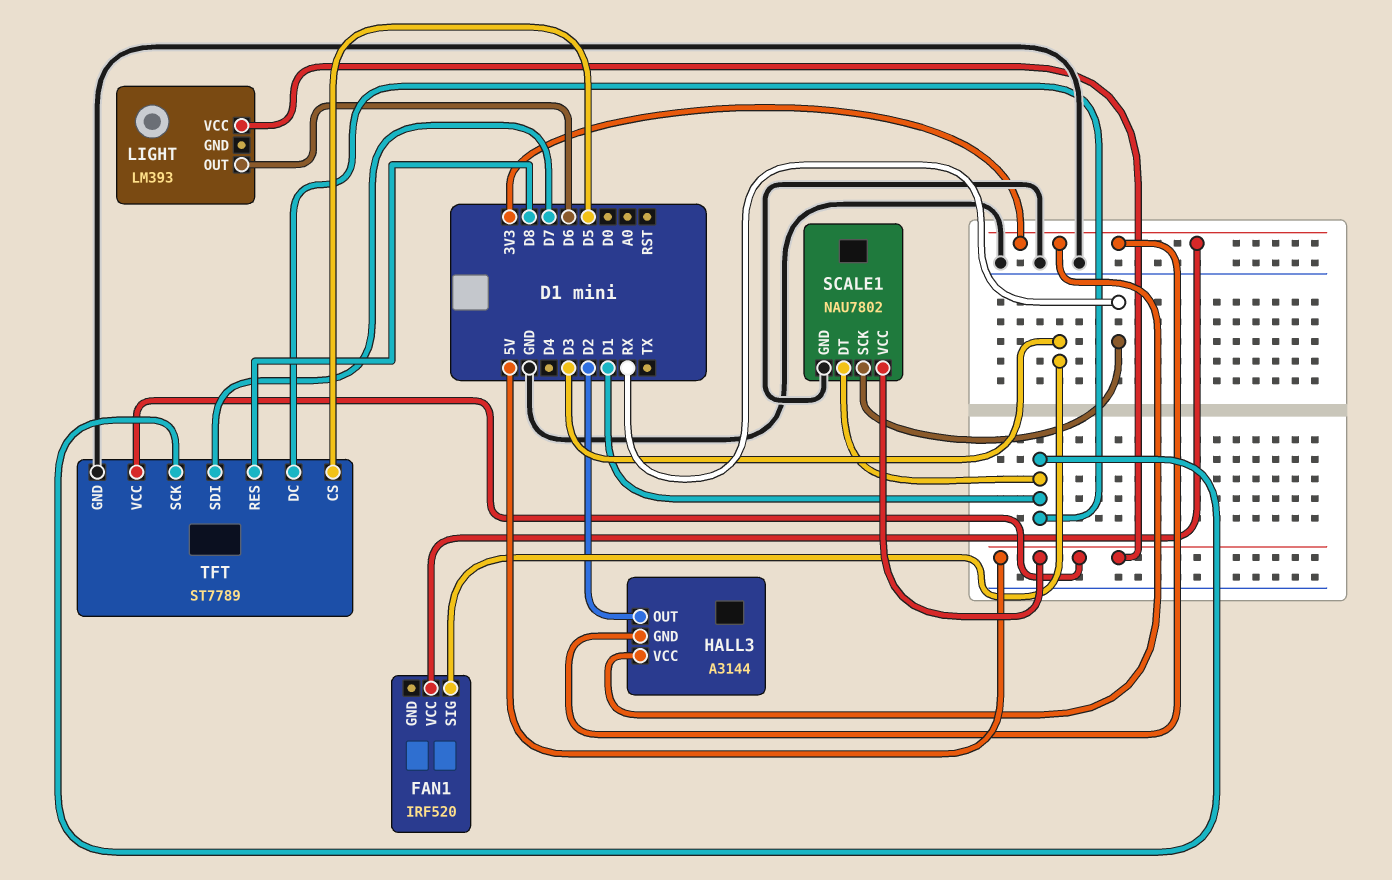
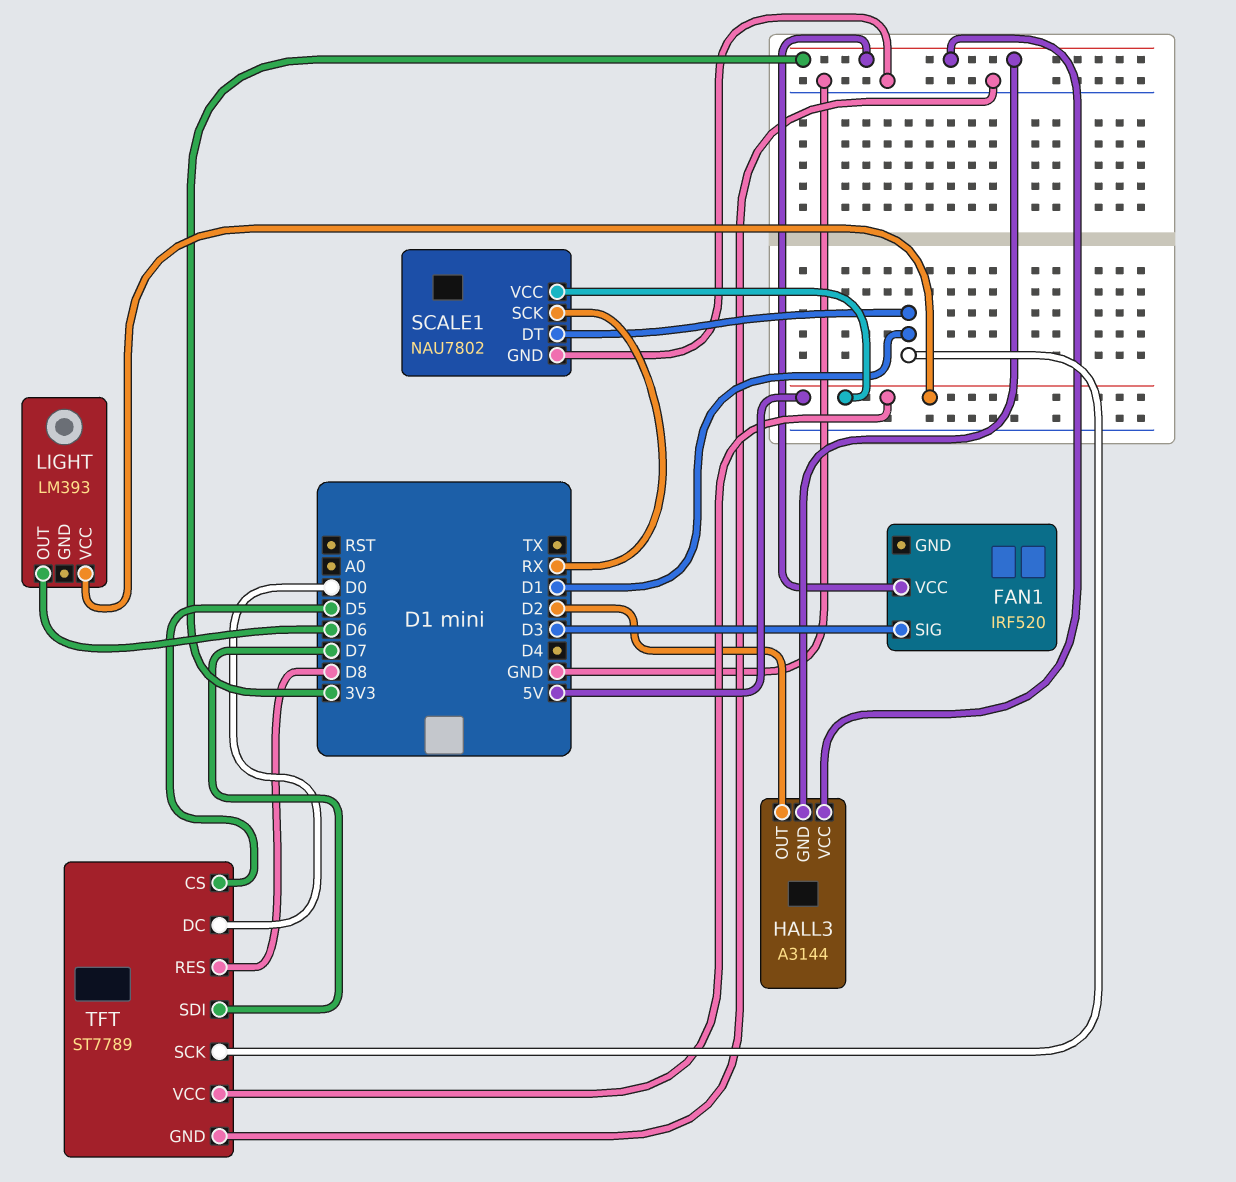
TFT pin DC: D1 -> D0

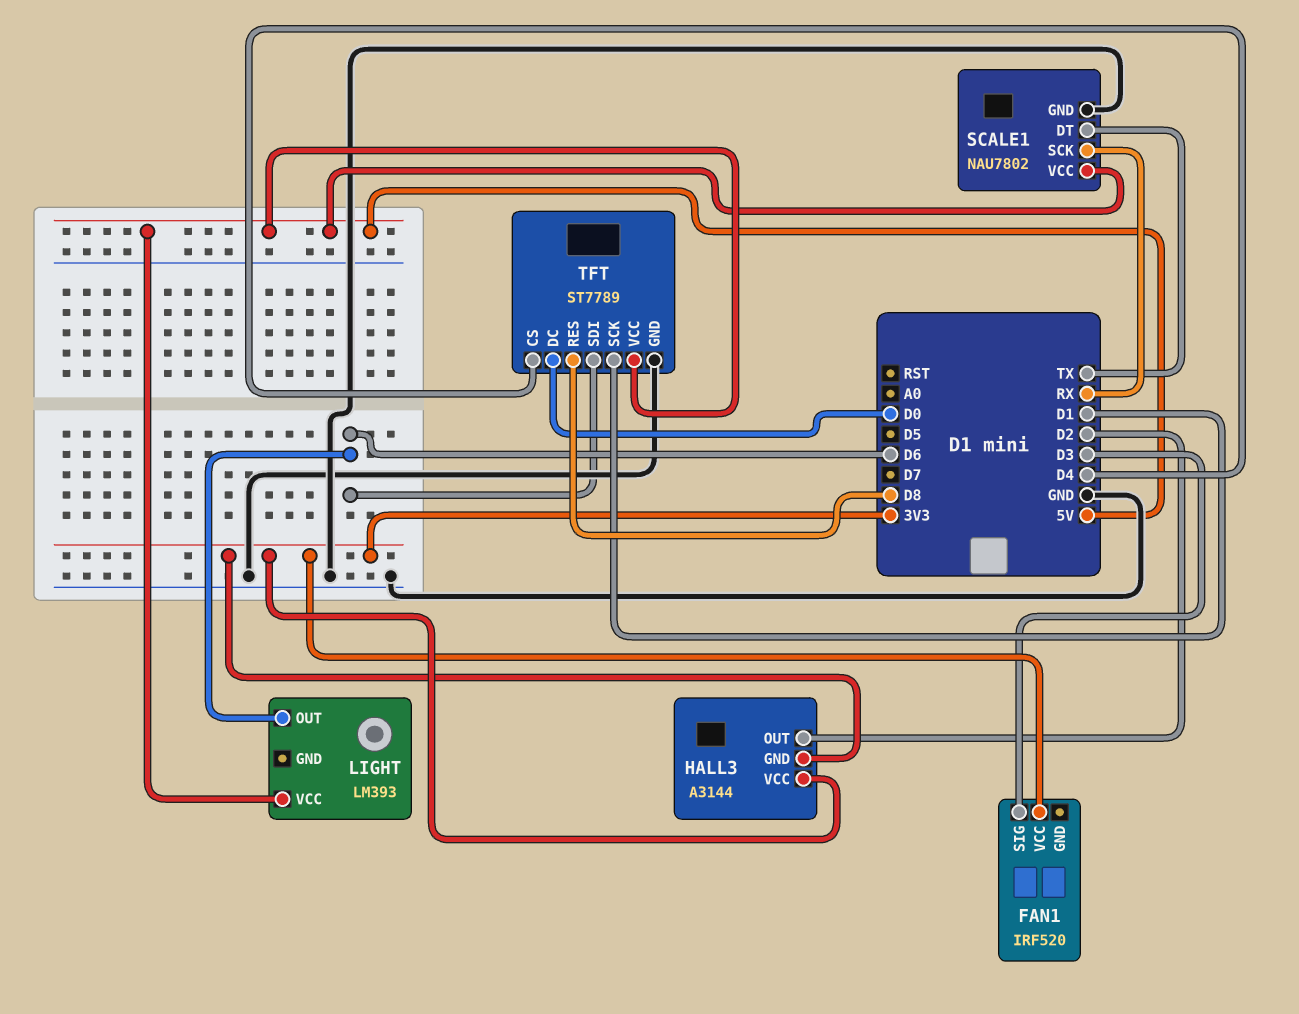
SCALE1 pin DT: D1 -> TX
TFT pin CS: D5 -> D4
TFT pin SDI: D7 -> D6

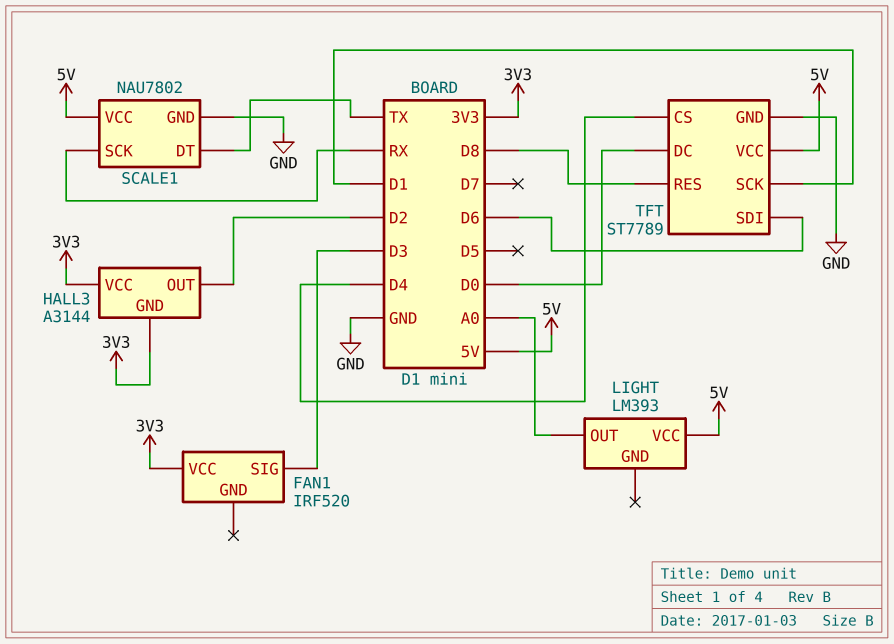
LIGHT pin OUT: D6 -> A0

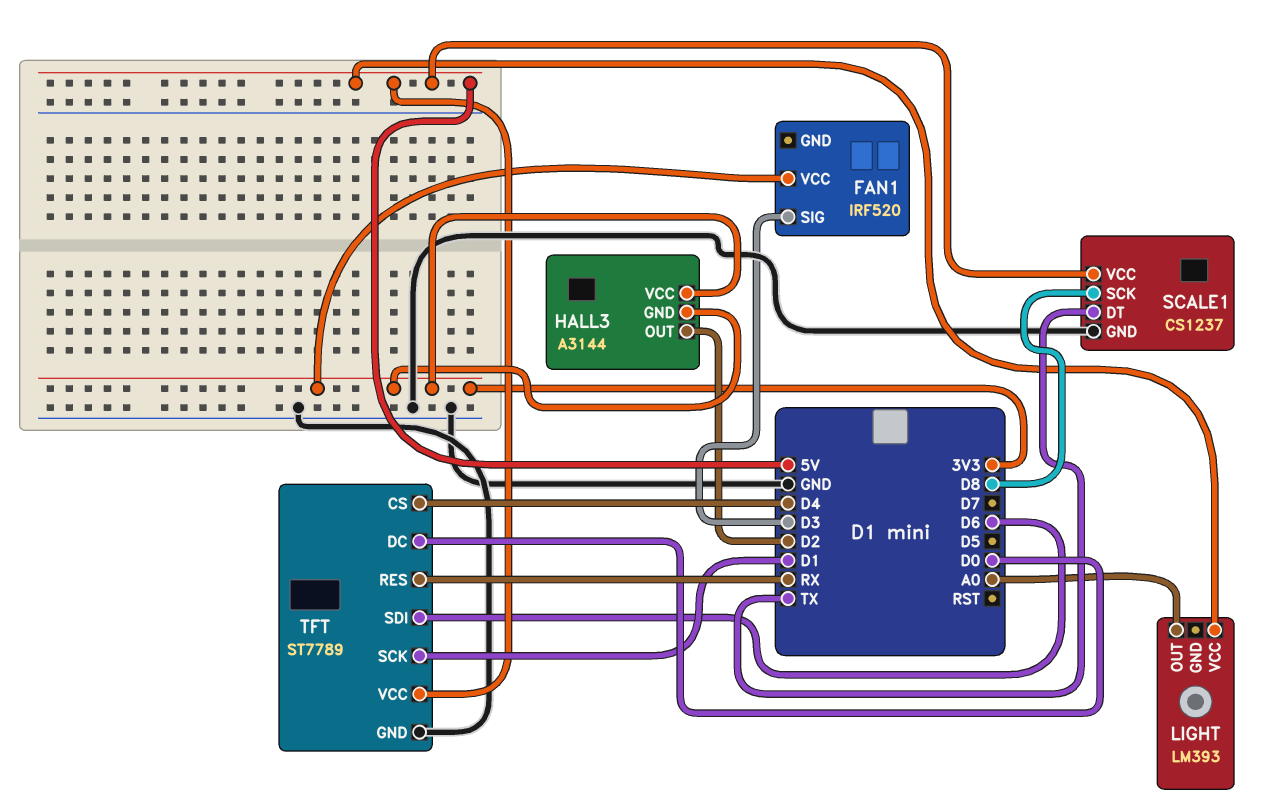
SCALE1: NAU7802 -> CS1237
SCALE1 pin SCK: RX -> D8
TFT pin RES: D8 -> RX

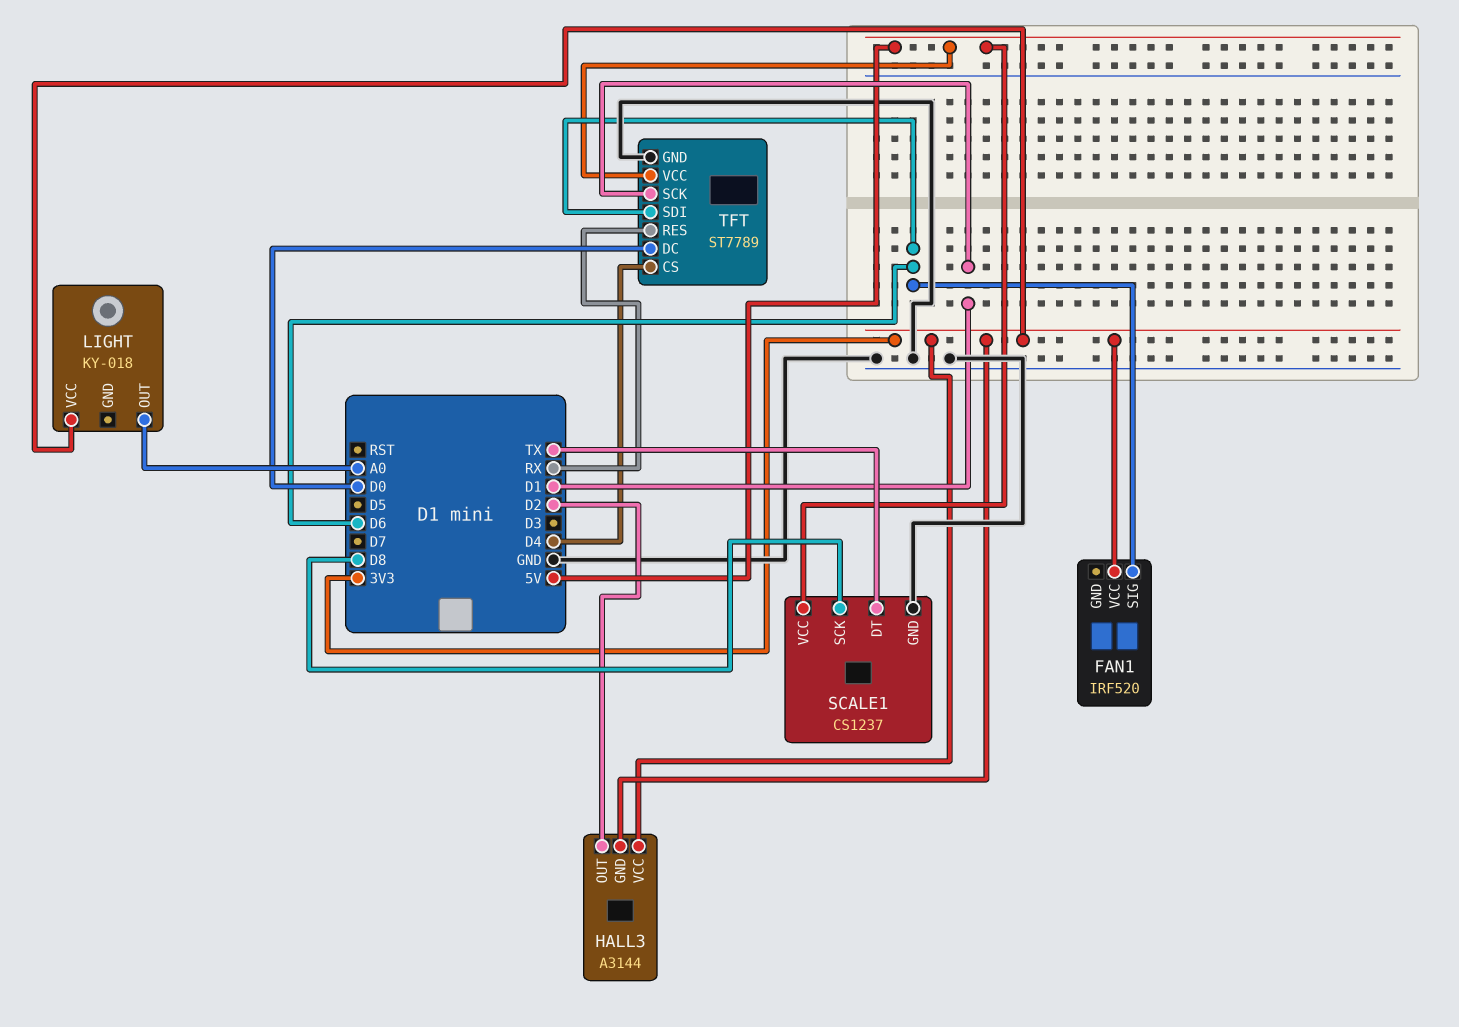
FAN1 pin SIG: D3 -> D6
LIGHT: LM393 -> KY-018
LIGHT pin VCC: 5V -> 3V3

